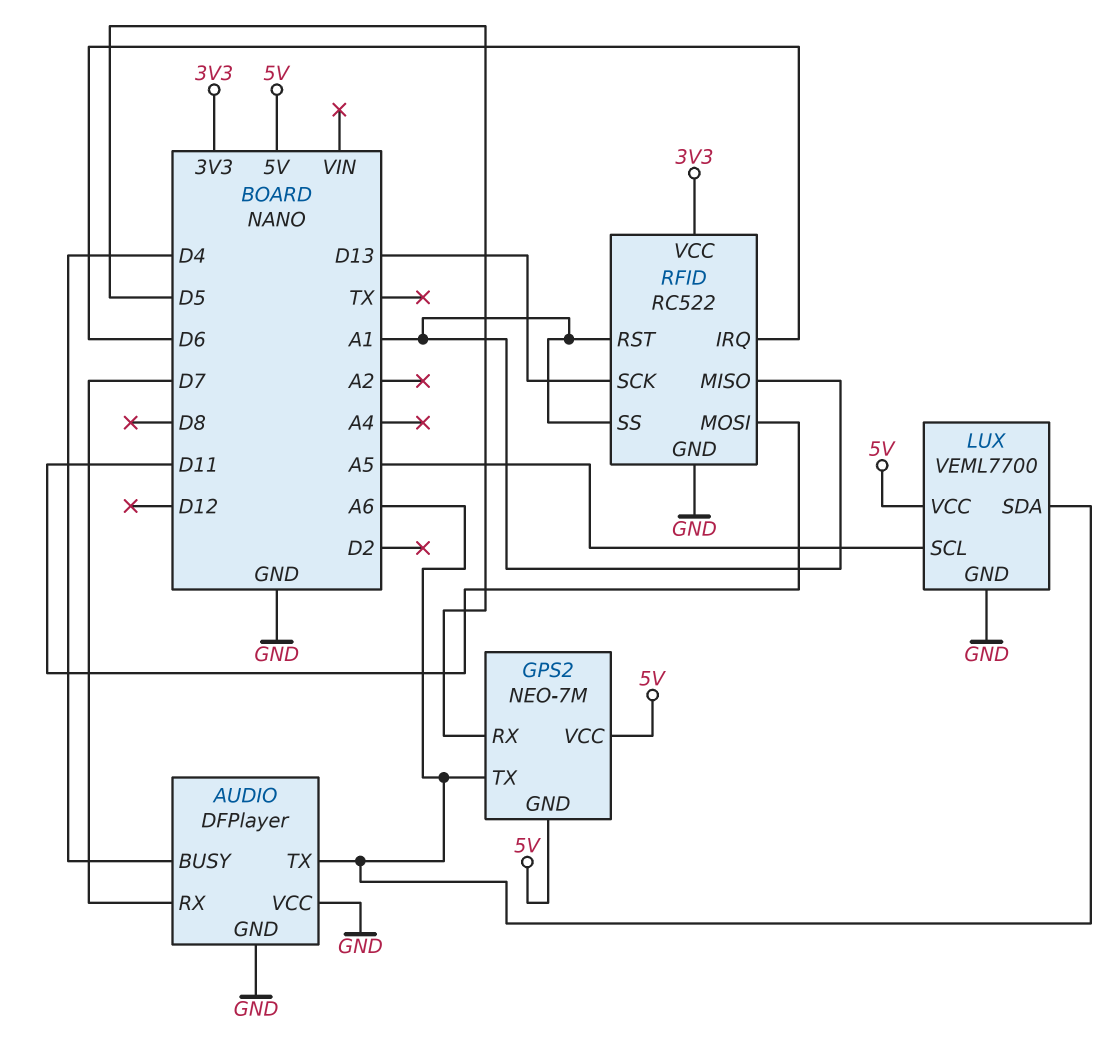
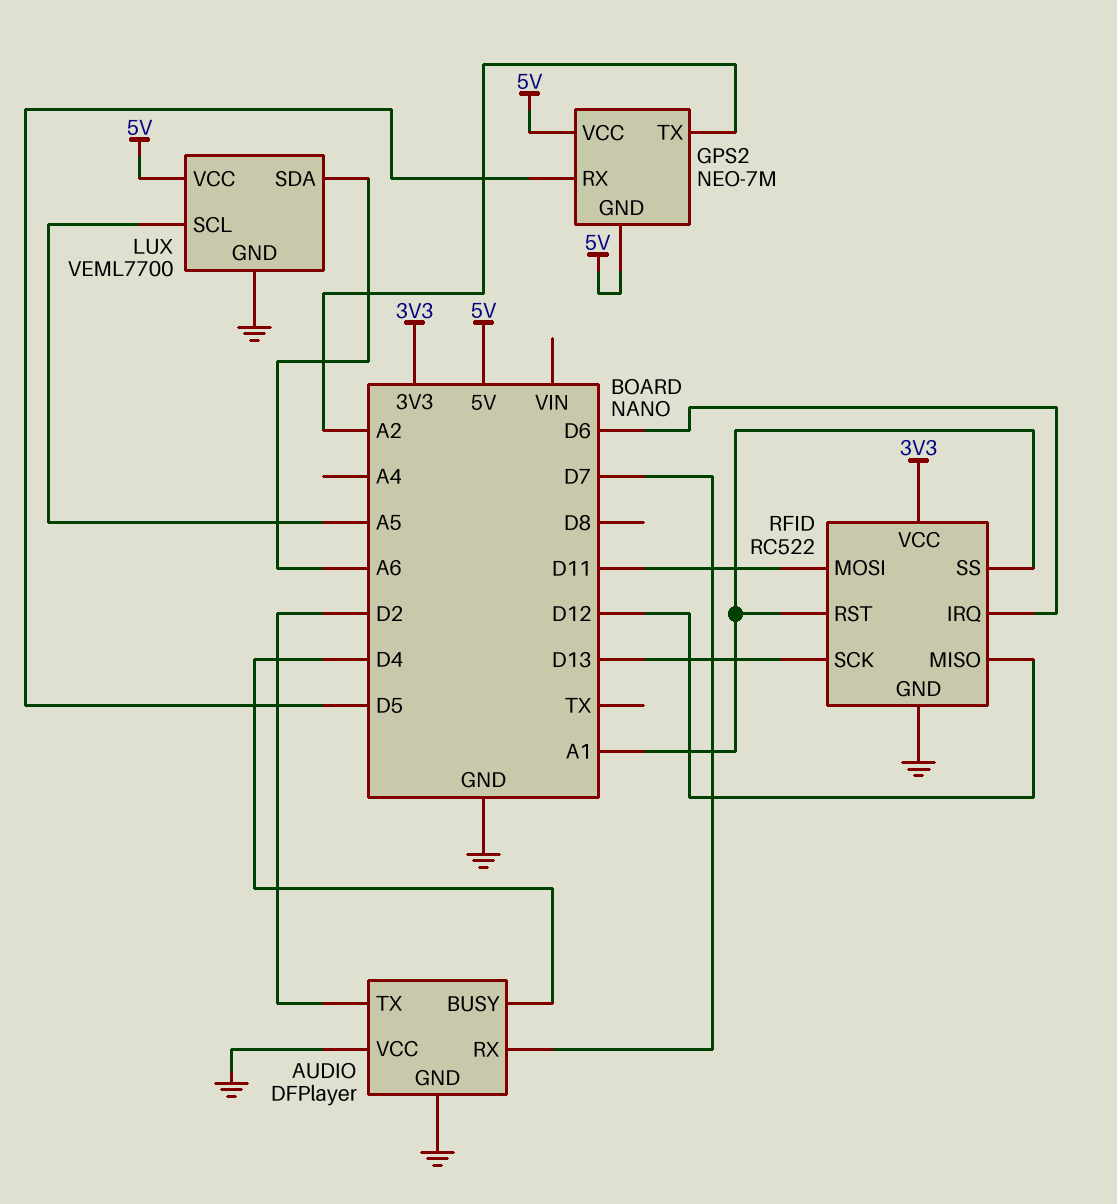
AUDIO pin TX: A6 -> D2
GPS2 pin TX: A6 -> A2
RFID pin MISO: A1 -> D12

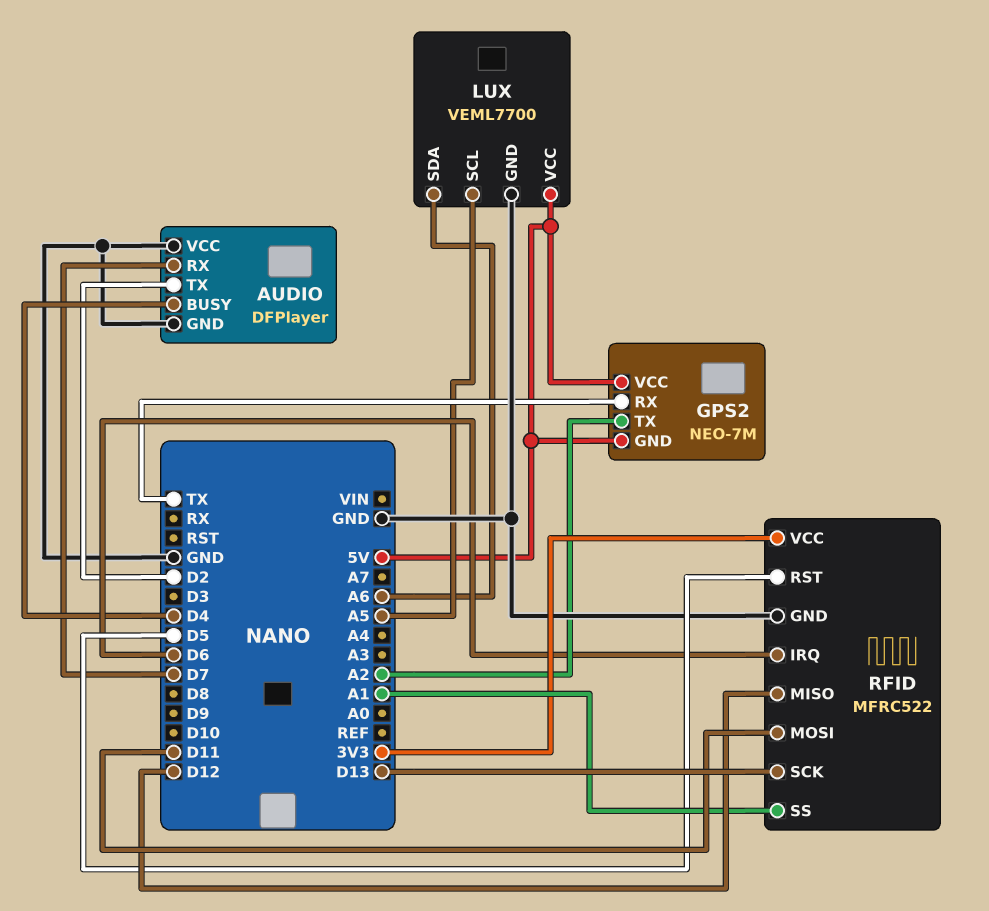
GPS2 pin RX: D5 -> TX
RFID: RC522 -> MFRC522
RFID pin RST: A1 -> D5

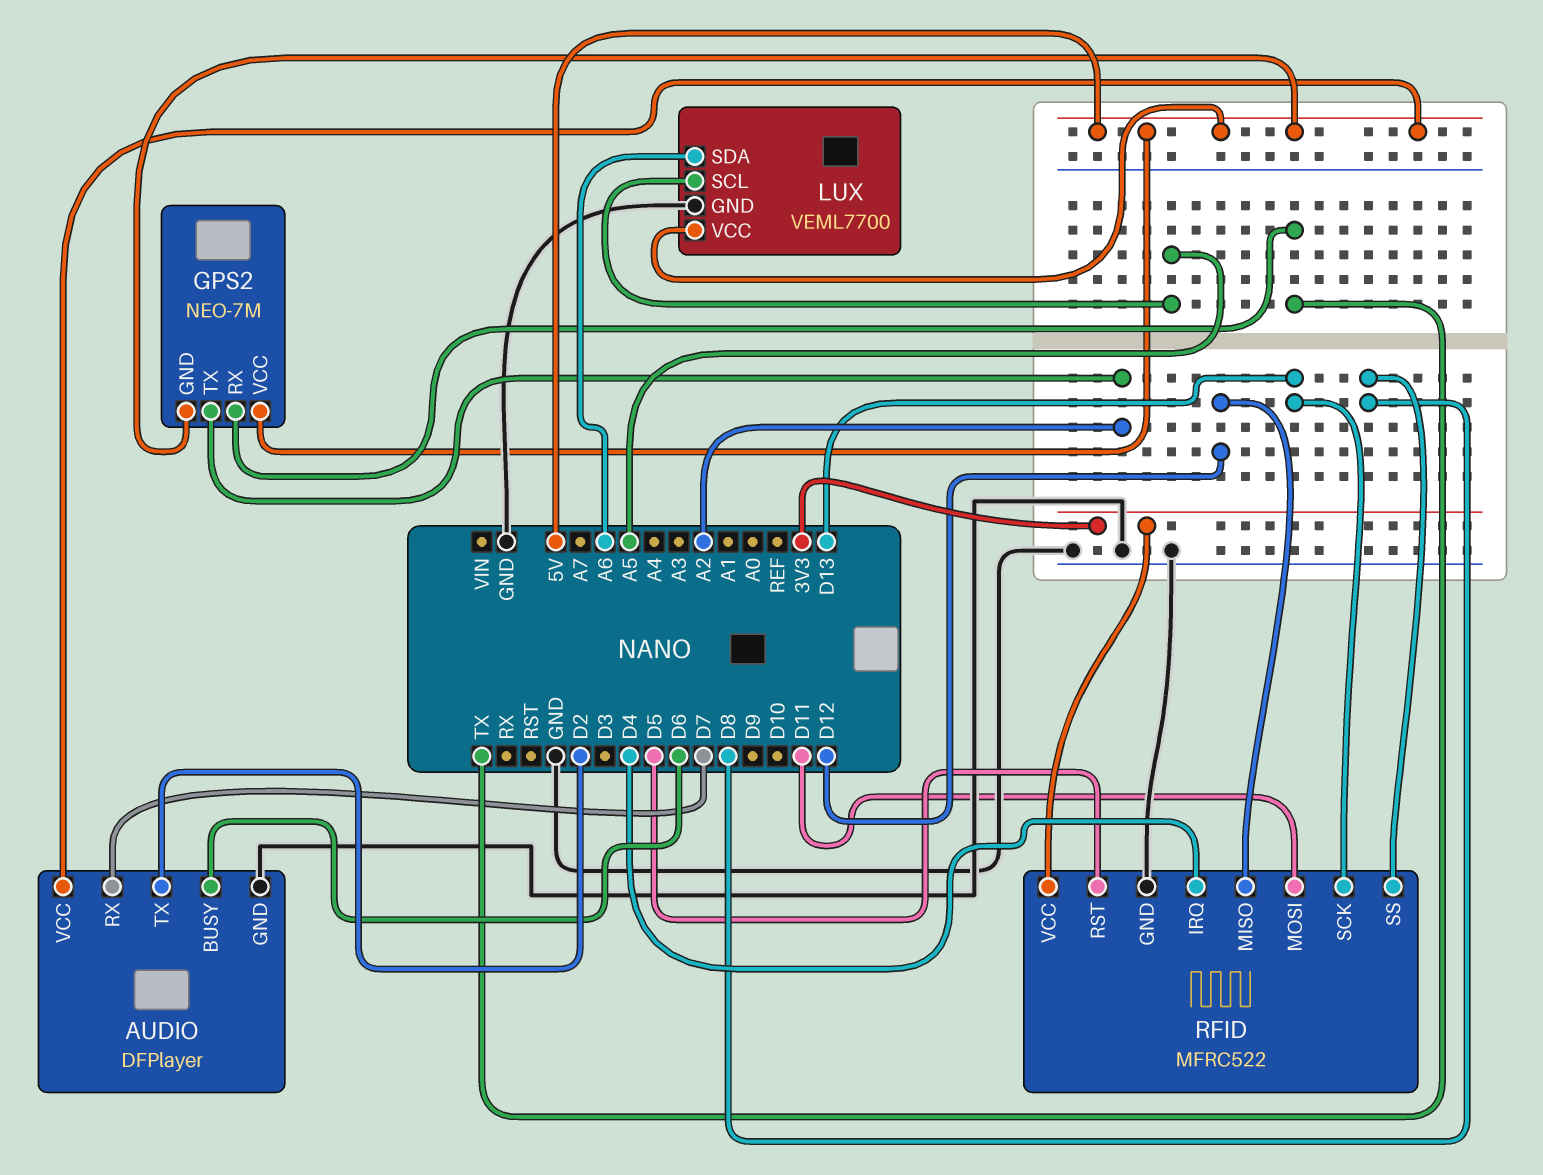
AUDIO pin BUSY: D4 -> D6
AUDIO pin VCC: GND -> 5V
RFID pin IRQ: D6 -> D4
RFID pin SS: A1 -> D8

